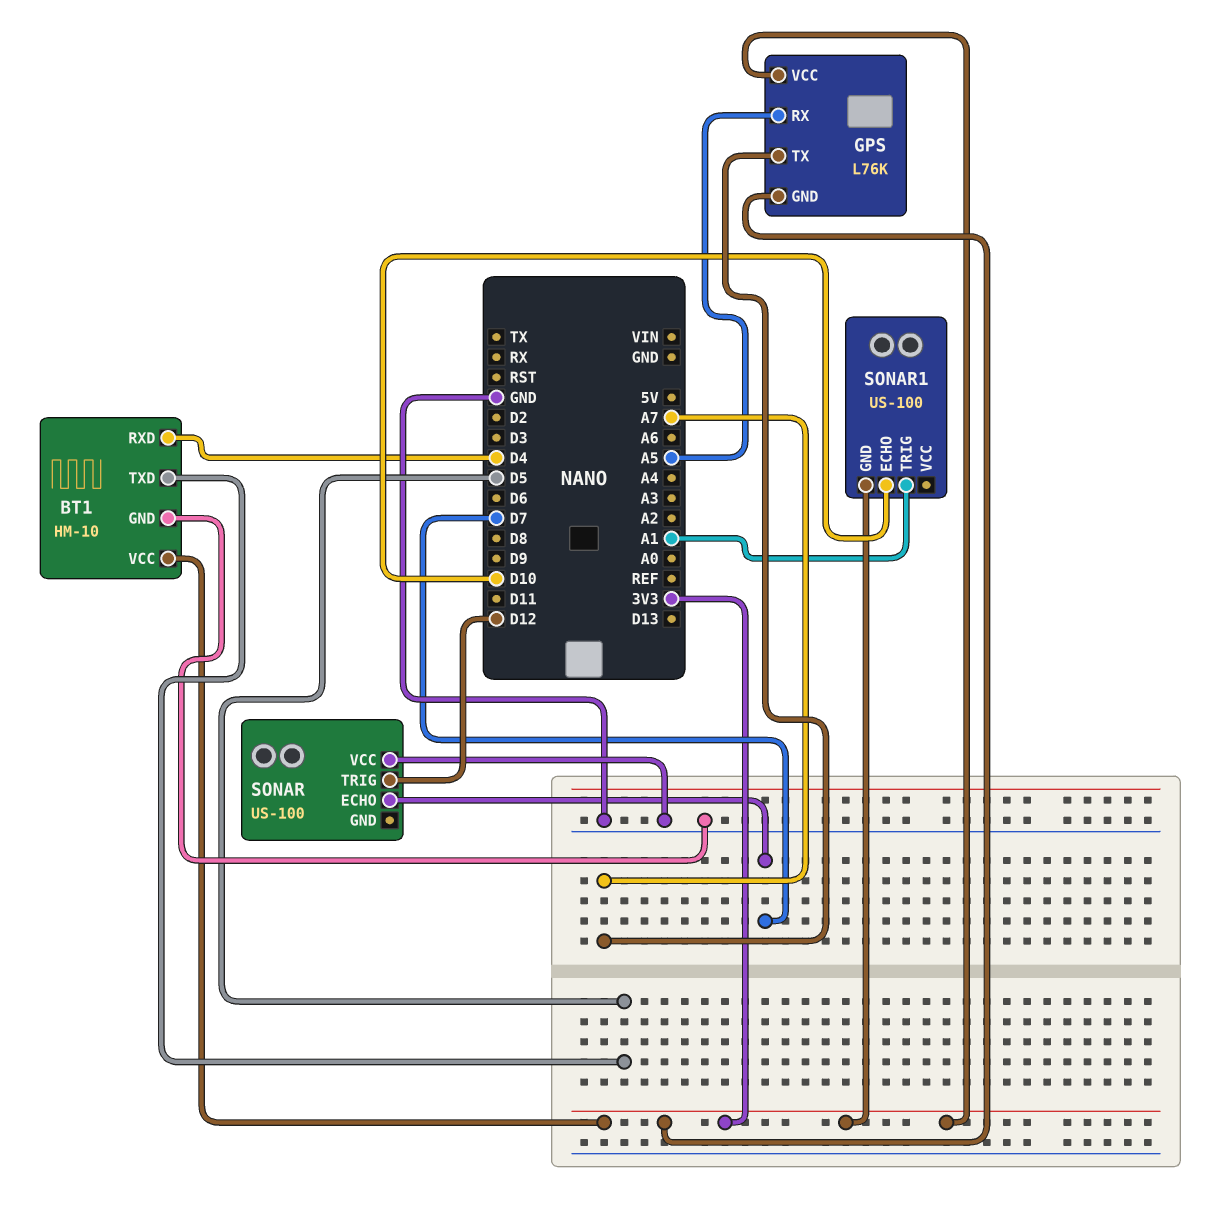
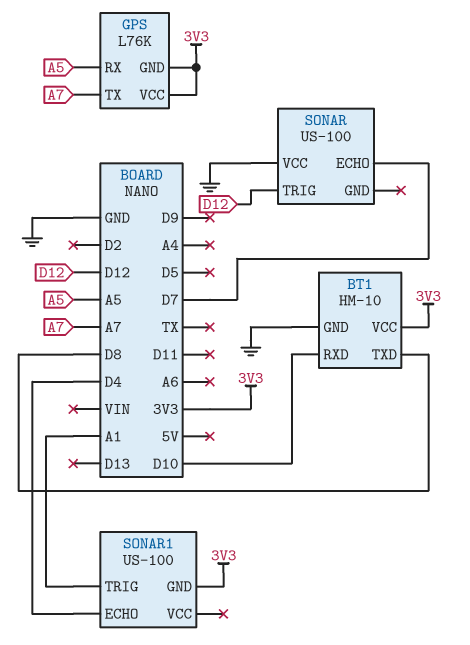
BT1 pin RXD: D4 -> D10
BT1 pin TXD: D5 -> D8
SONAR1 pin ECHO: D10 -> D4

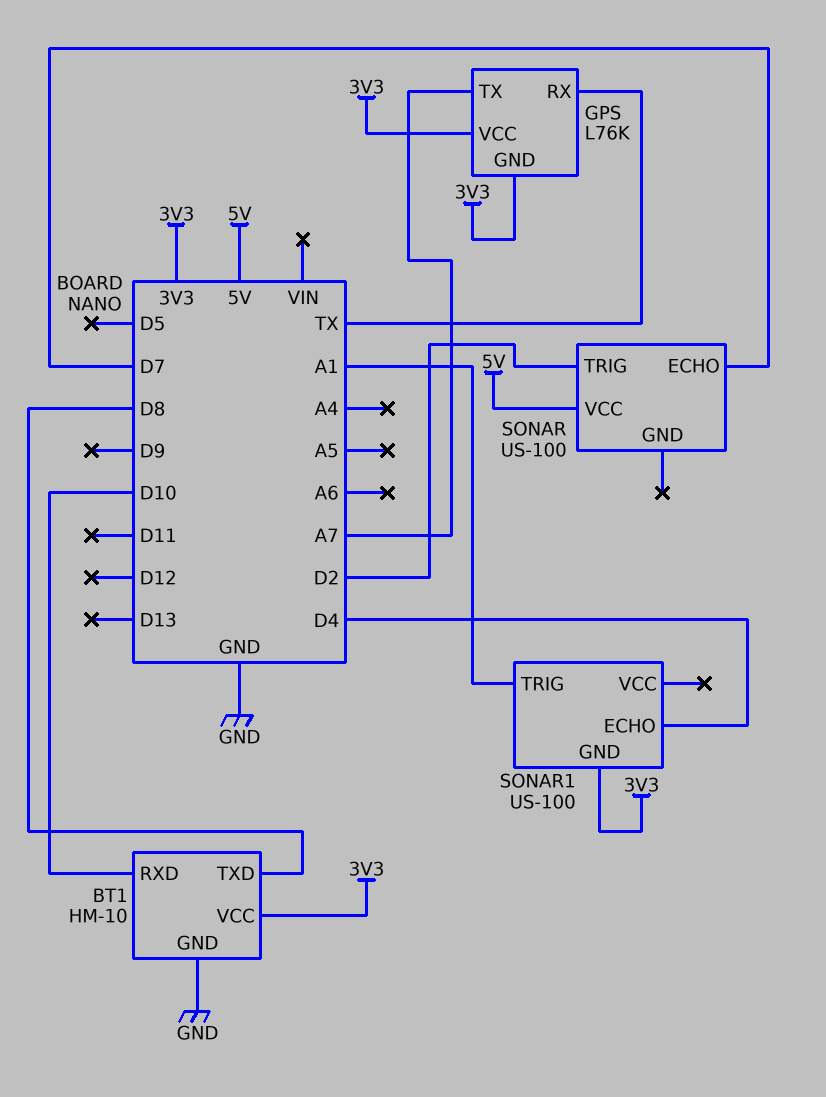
GPS pin RX: A5 -> TX
SONAR pin TRIG: D12 -> D2
SONAR pin VCC: GND -> 5V

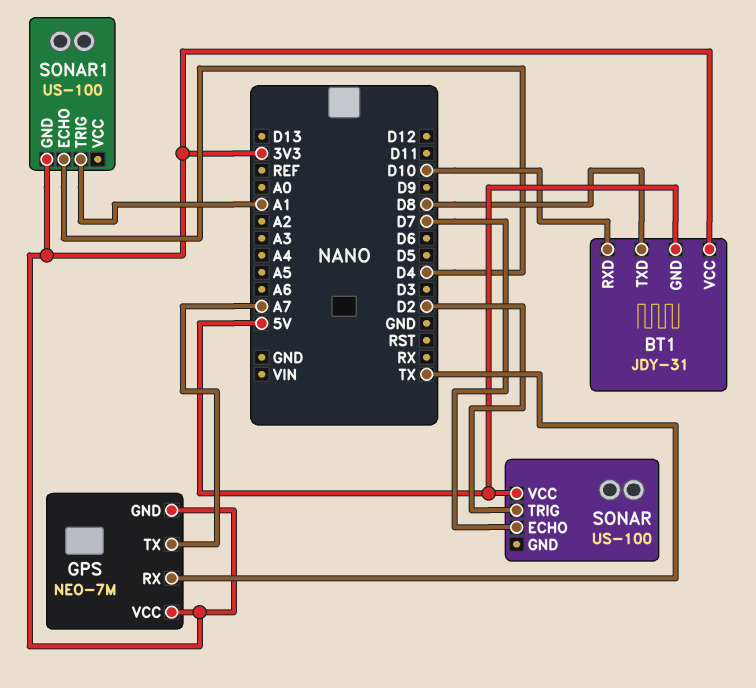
BT1: HM-10 -> JDY-31
BT1 pin GND: GND -> 5V
GPS: L76K -> NEO-7M

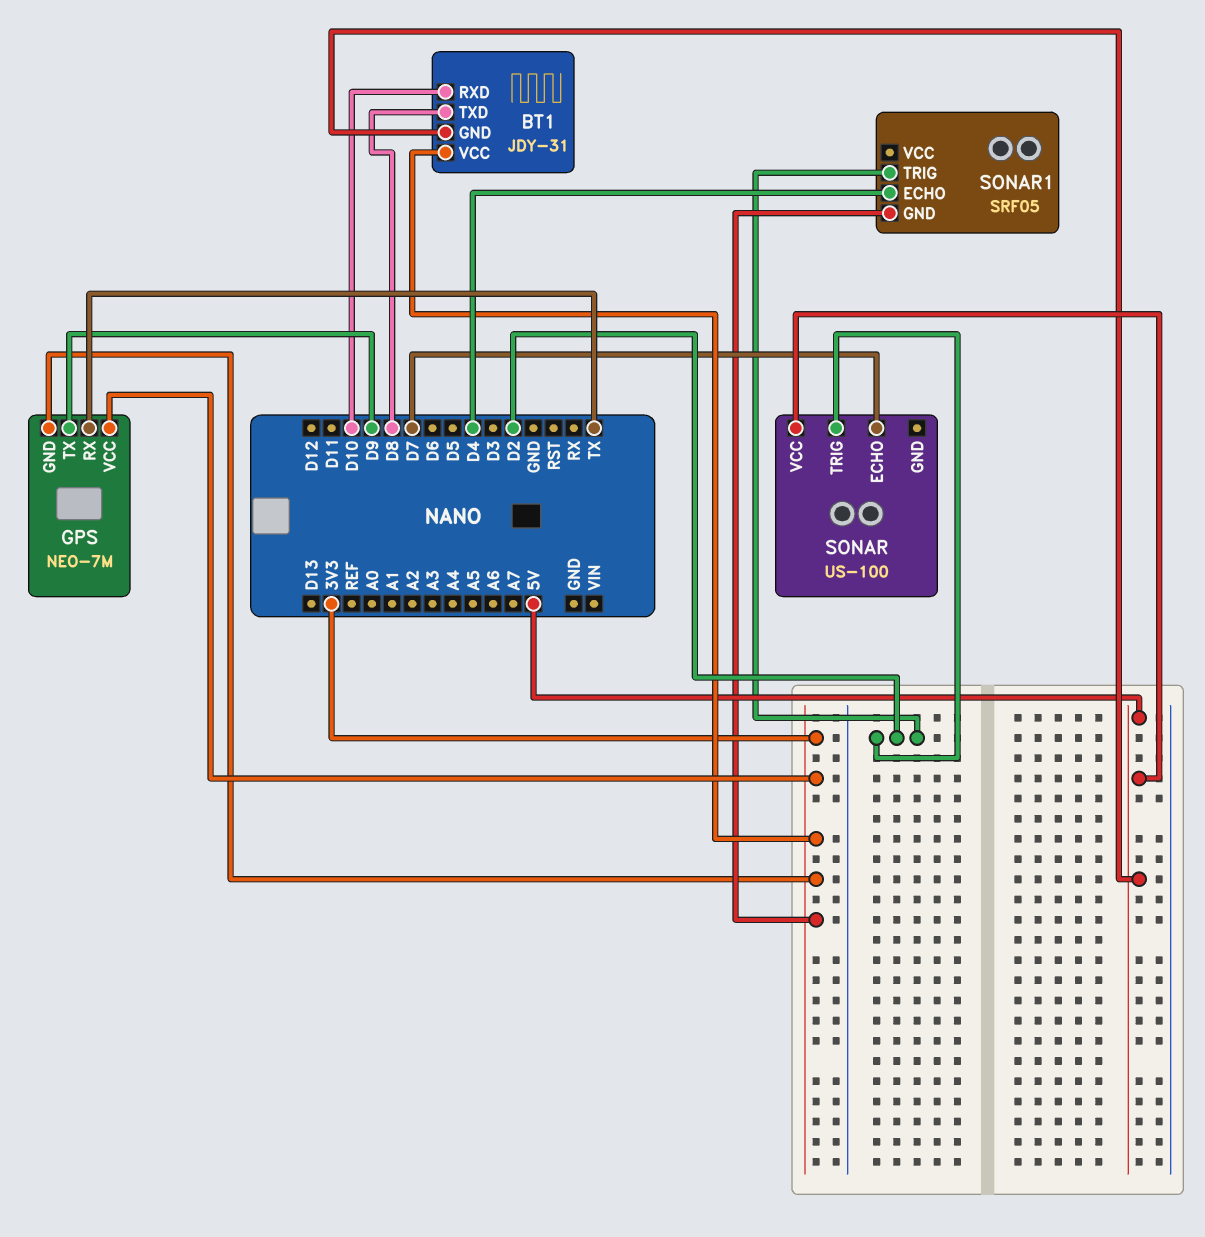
GPS pin TX: A7 -> D9
SONAR1: US-100 -> SRF05
SONAR1 pin TRIG: A1 -> D2

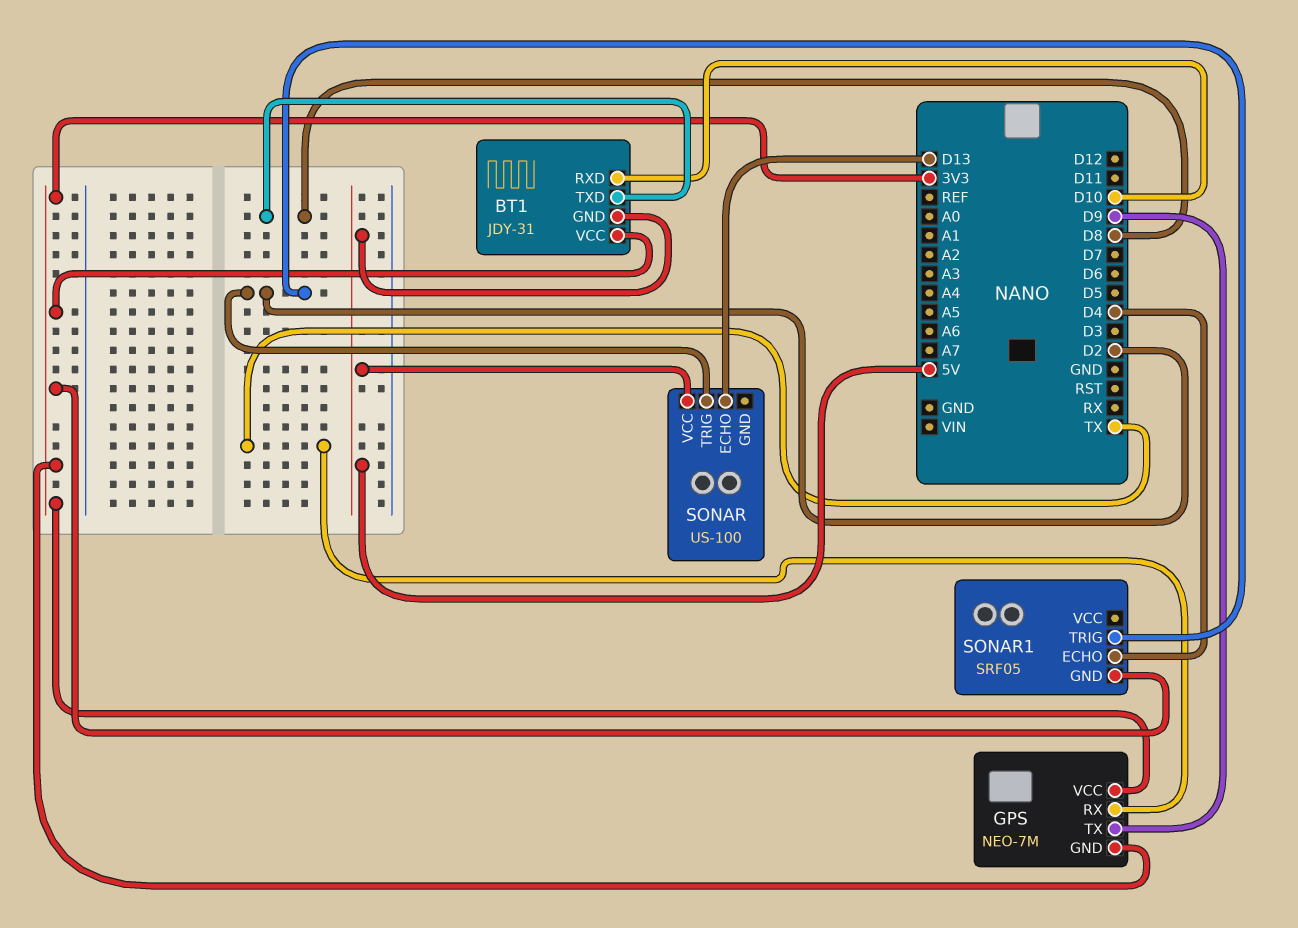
SONAR pin ECHO: D7 -> D13

